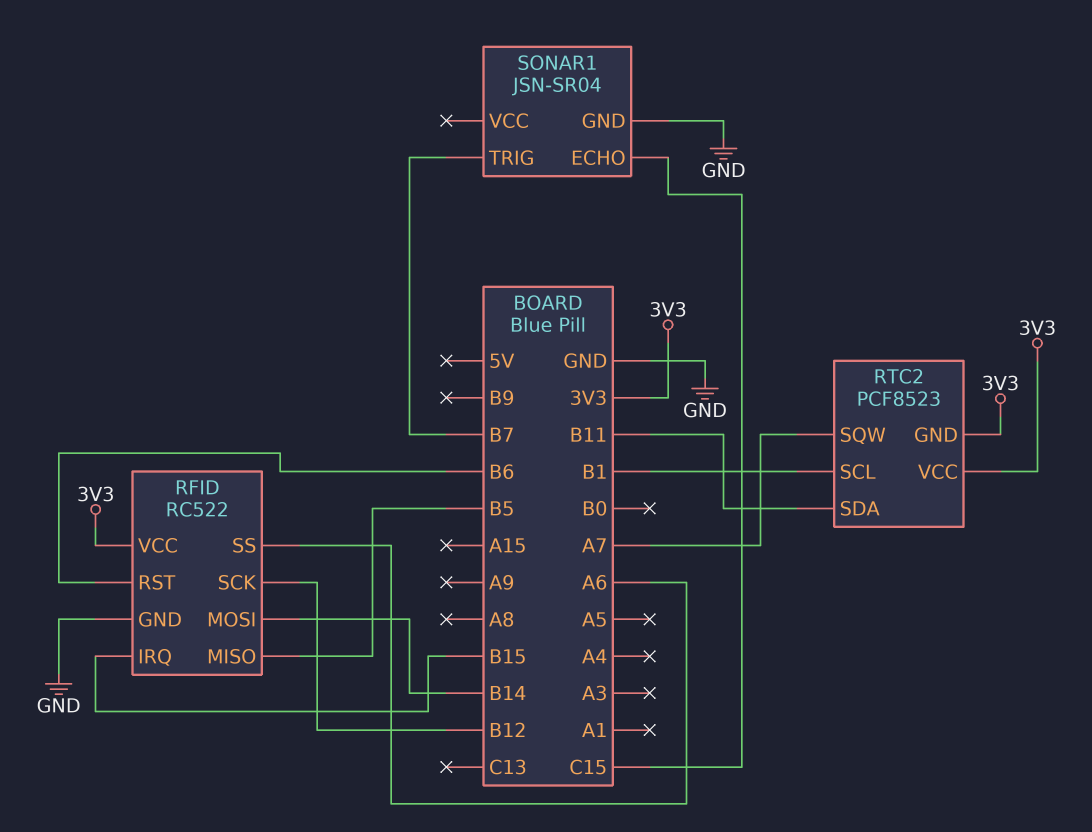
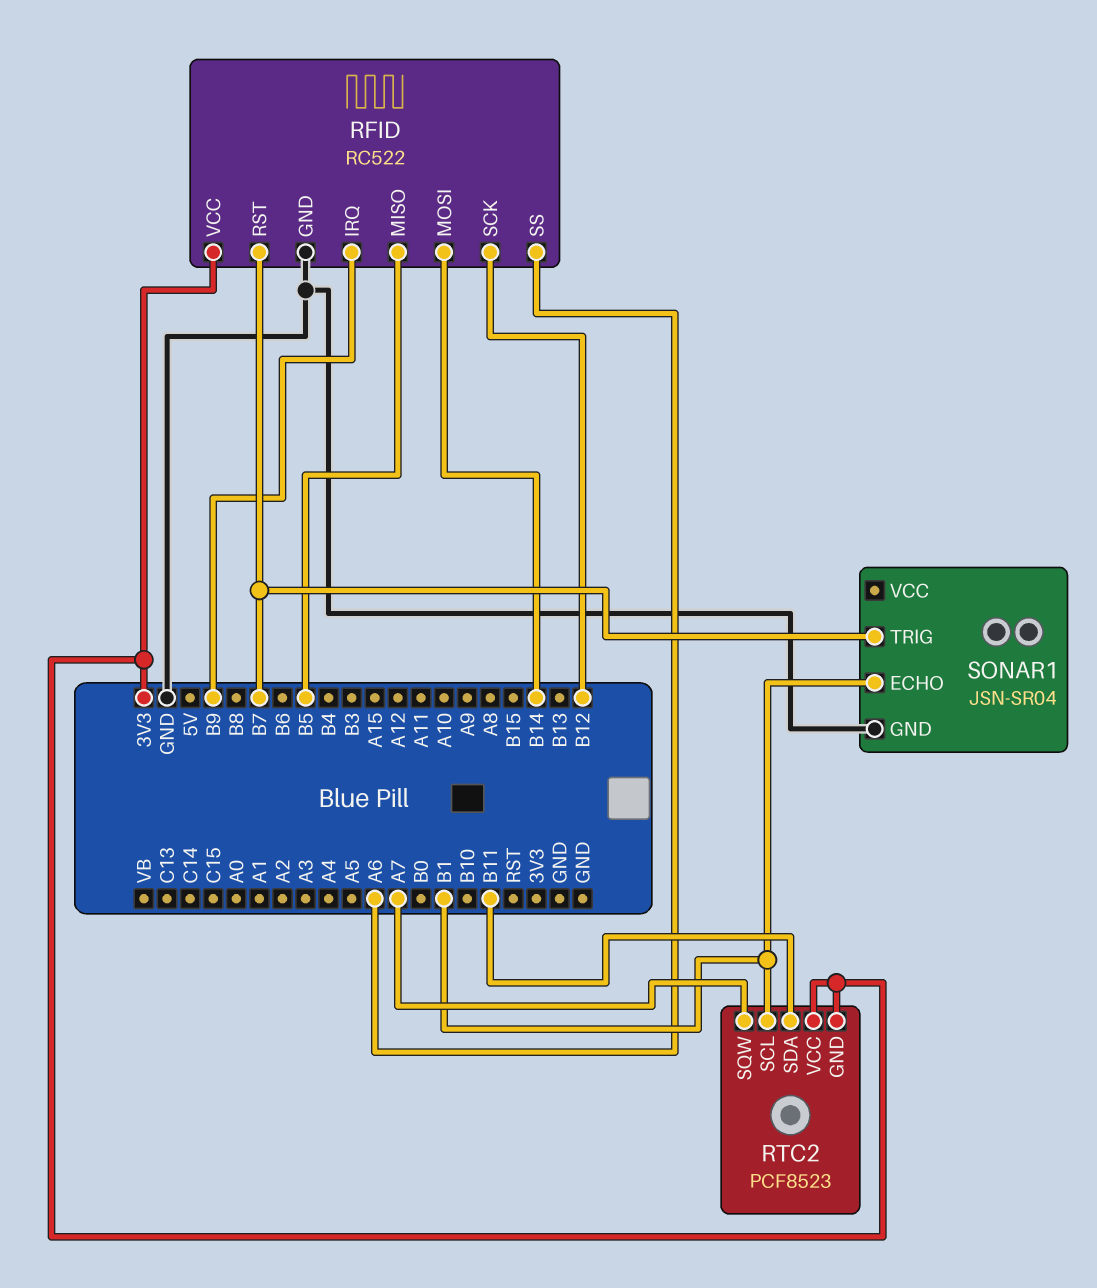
RFID pin IRQ: B15 -> B9
RFID pin RST: B6 -> B7
SONAR1 pin ECHO: C15 -> B1

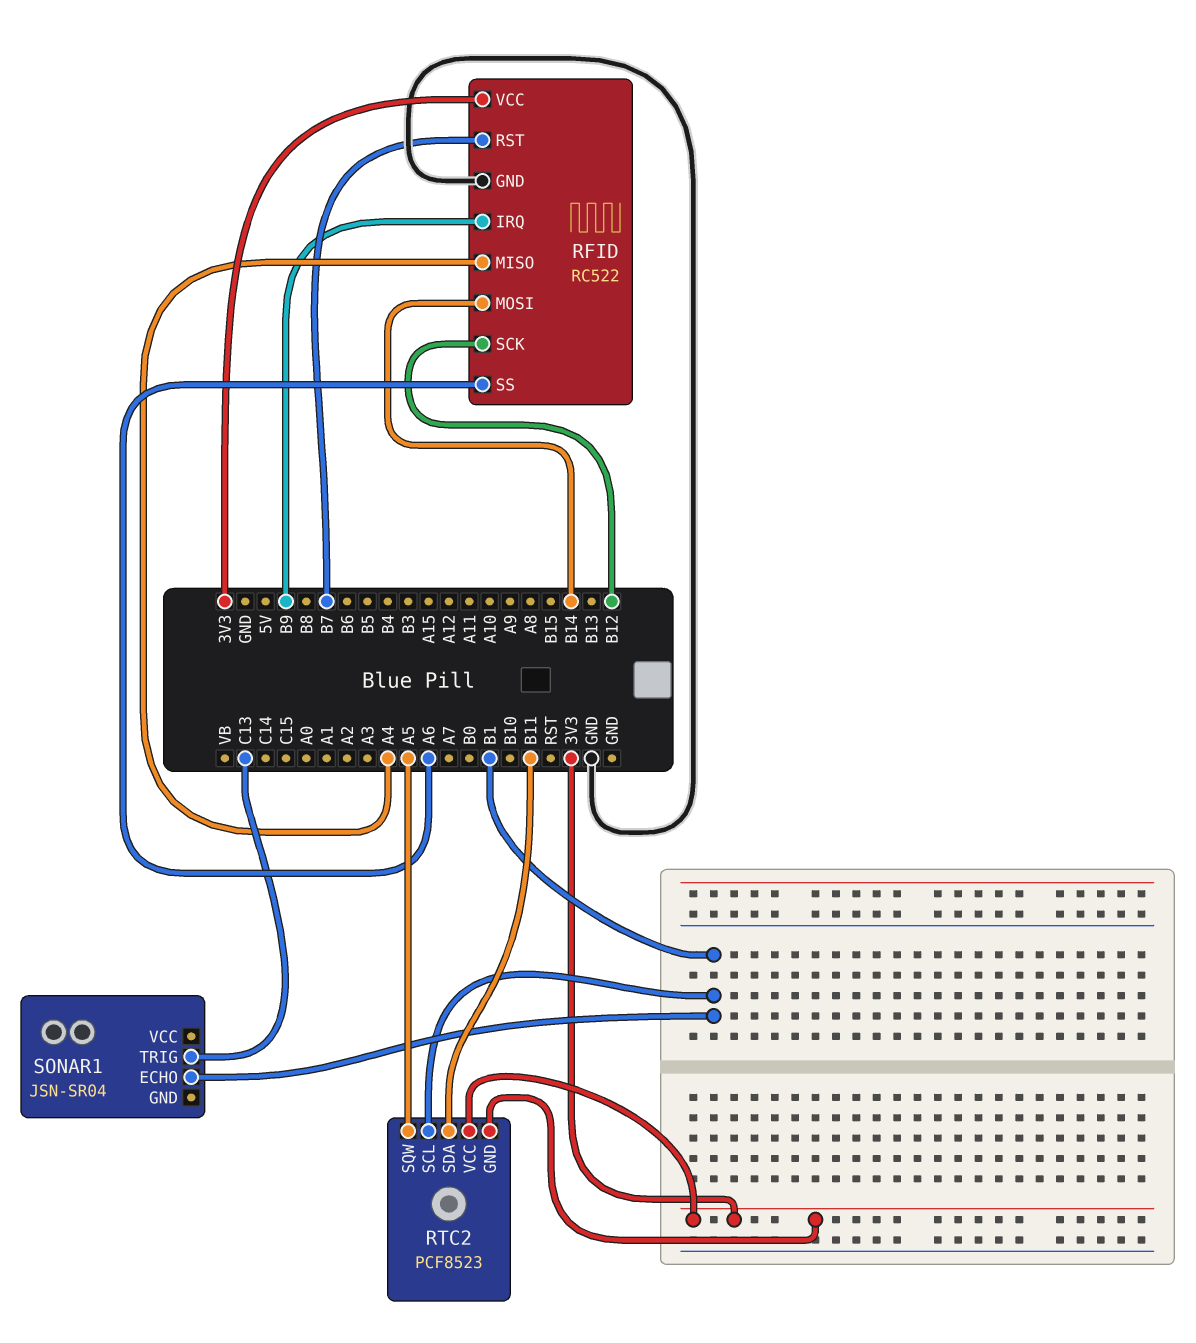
RFID pin MISO: B5 -> A4
RTC2 pin SQW: A7 -> A5
SONAR1 pin GND: GND -> none
SONAR1 pin TRIG: B7 -> C13

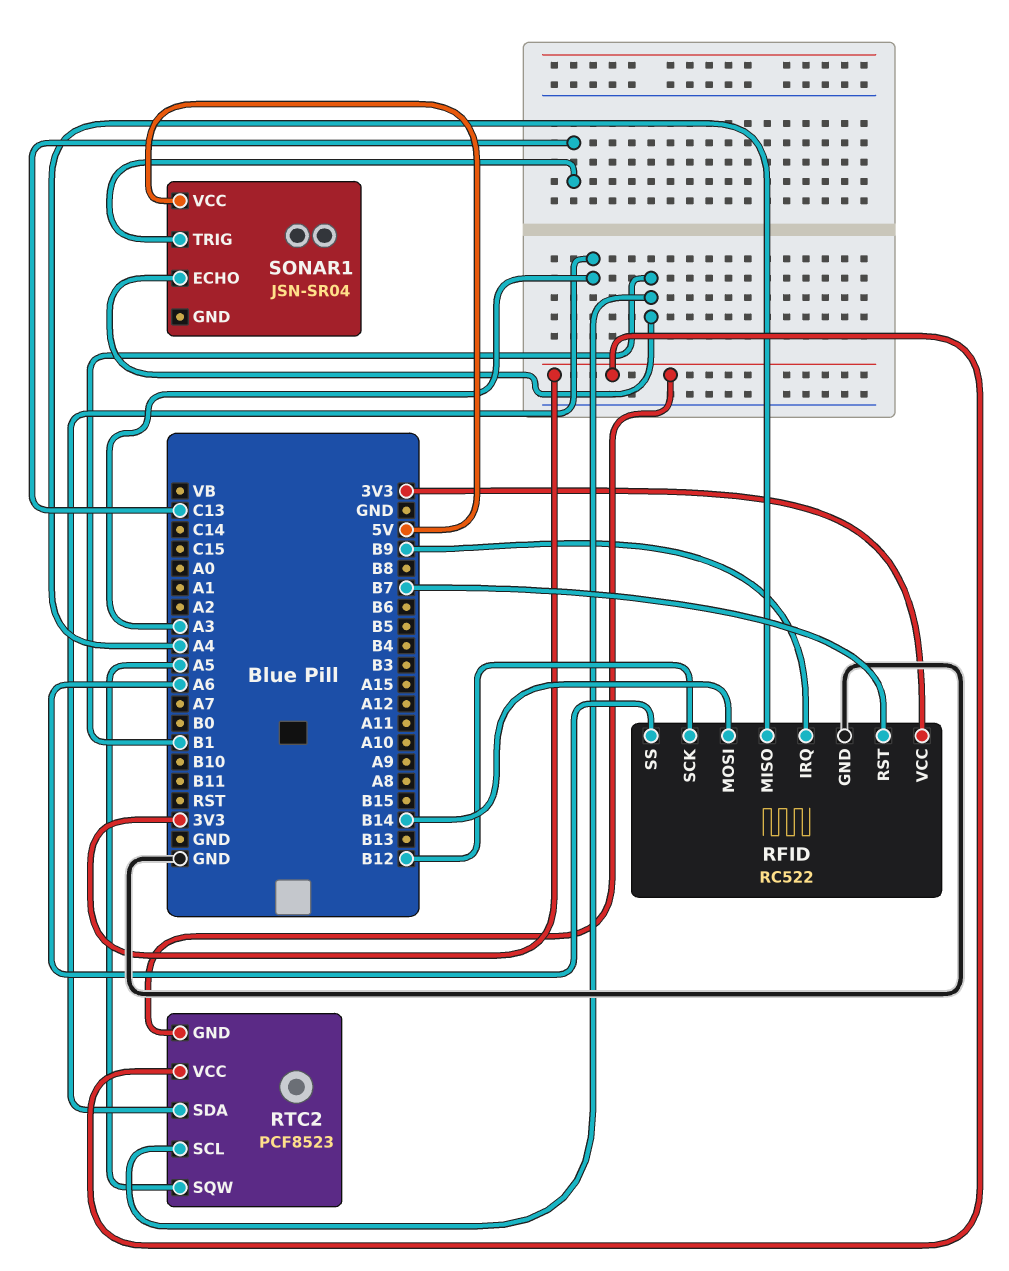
RTC2 pin SDA: B11 -> A3
SONAR1 pin VCC: none -> 5V

